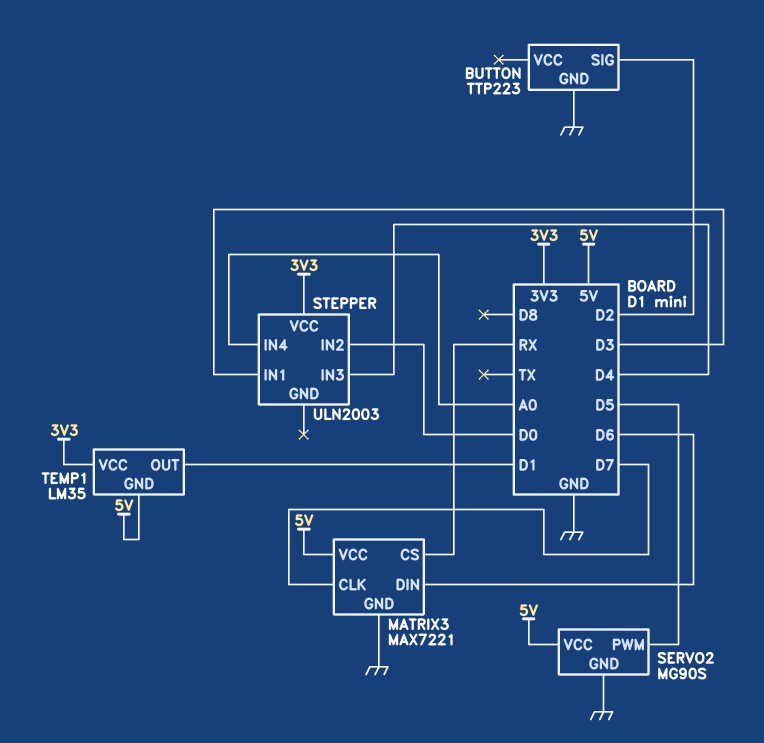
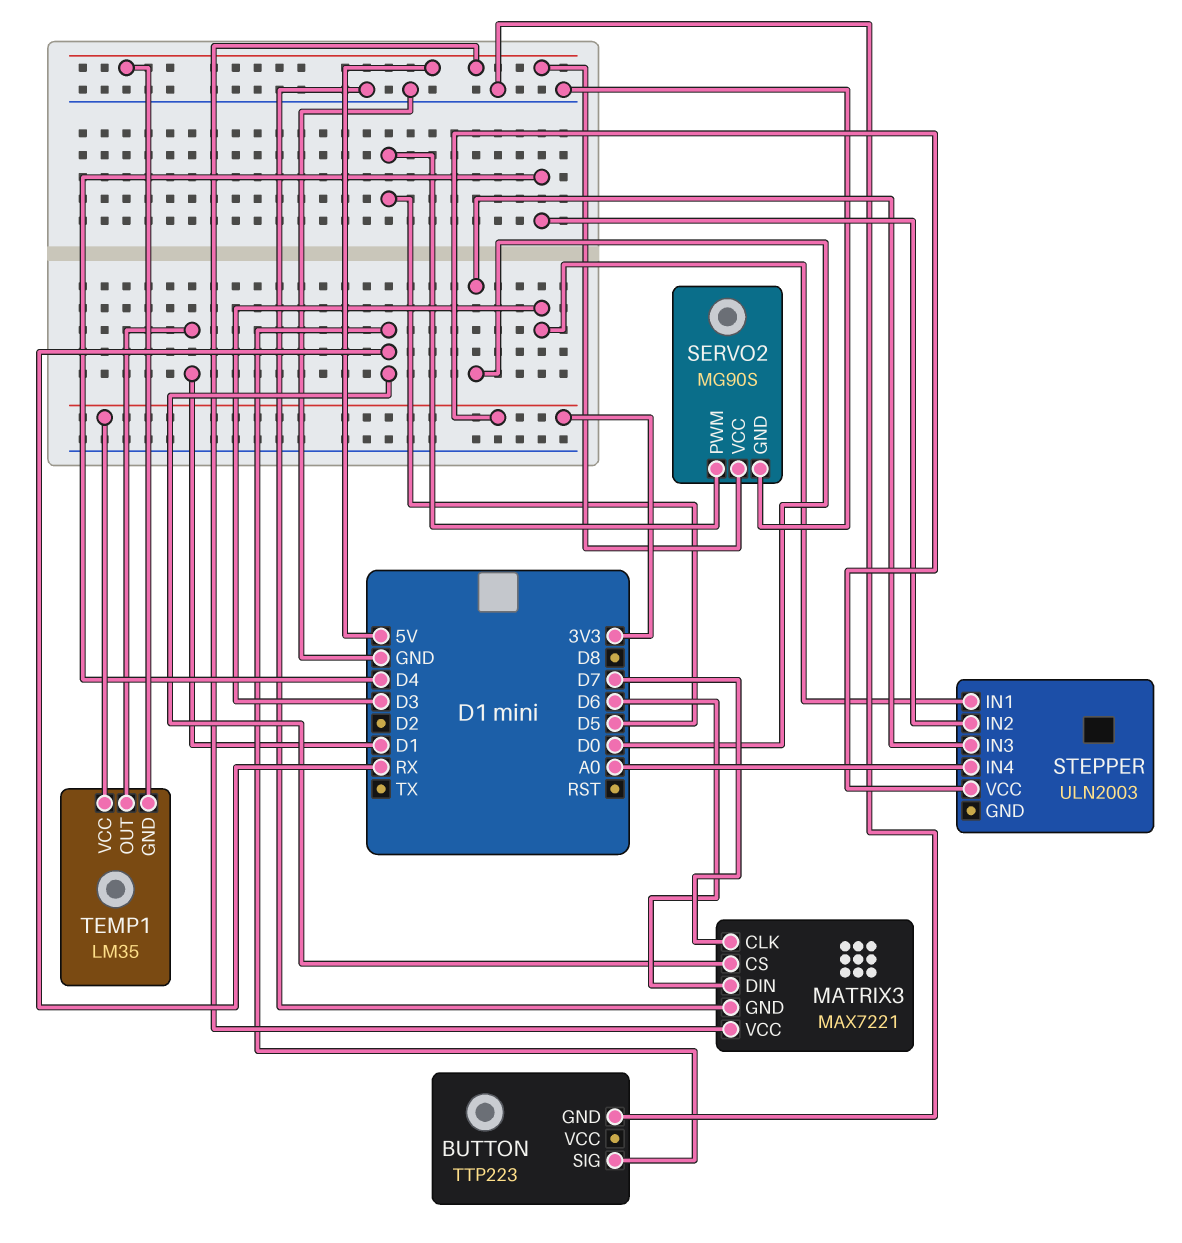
BUTTON pin SIG: D2 -> RX
STEPPER pin IN2: D0 -> D4
STEPPER pin IN3: D4 -> D0

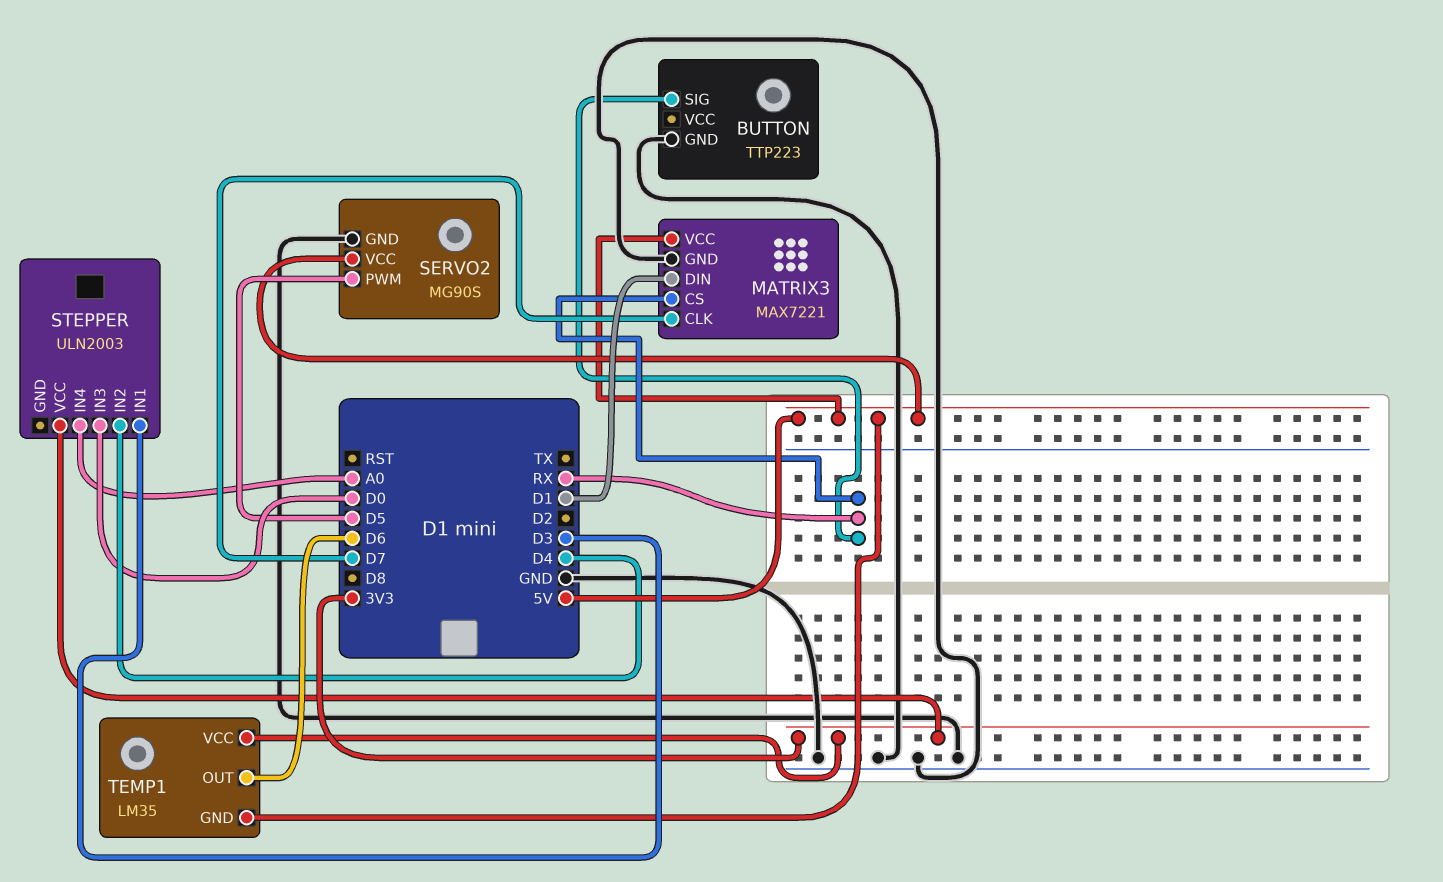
MATRIX3 pin DIN: D6 -> D1
TEMP1 pin OUT: D1 -> D6

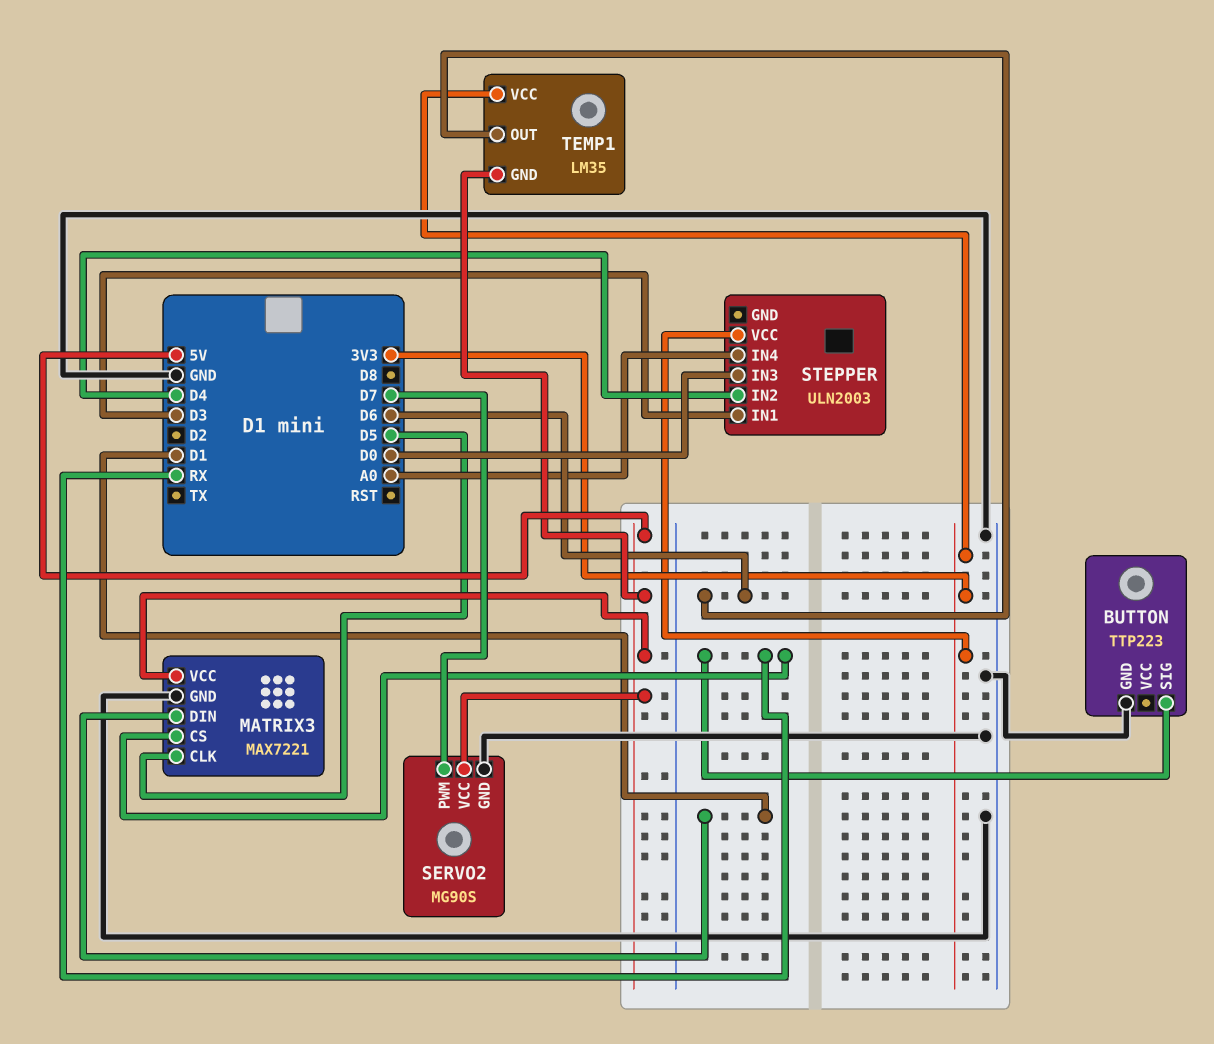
MATRIX3 pin CLK: D7 -> D5
SERVO2 pin PWM: D5 -> D7

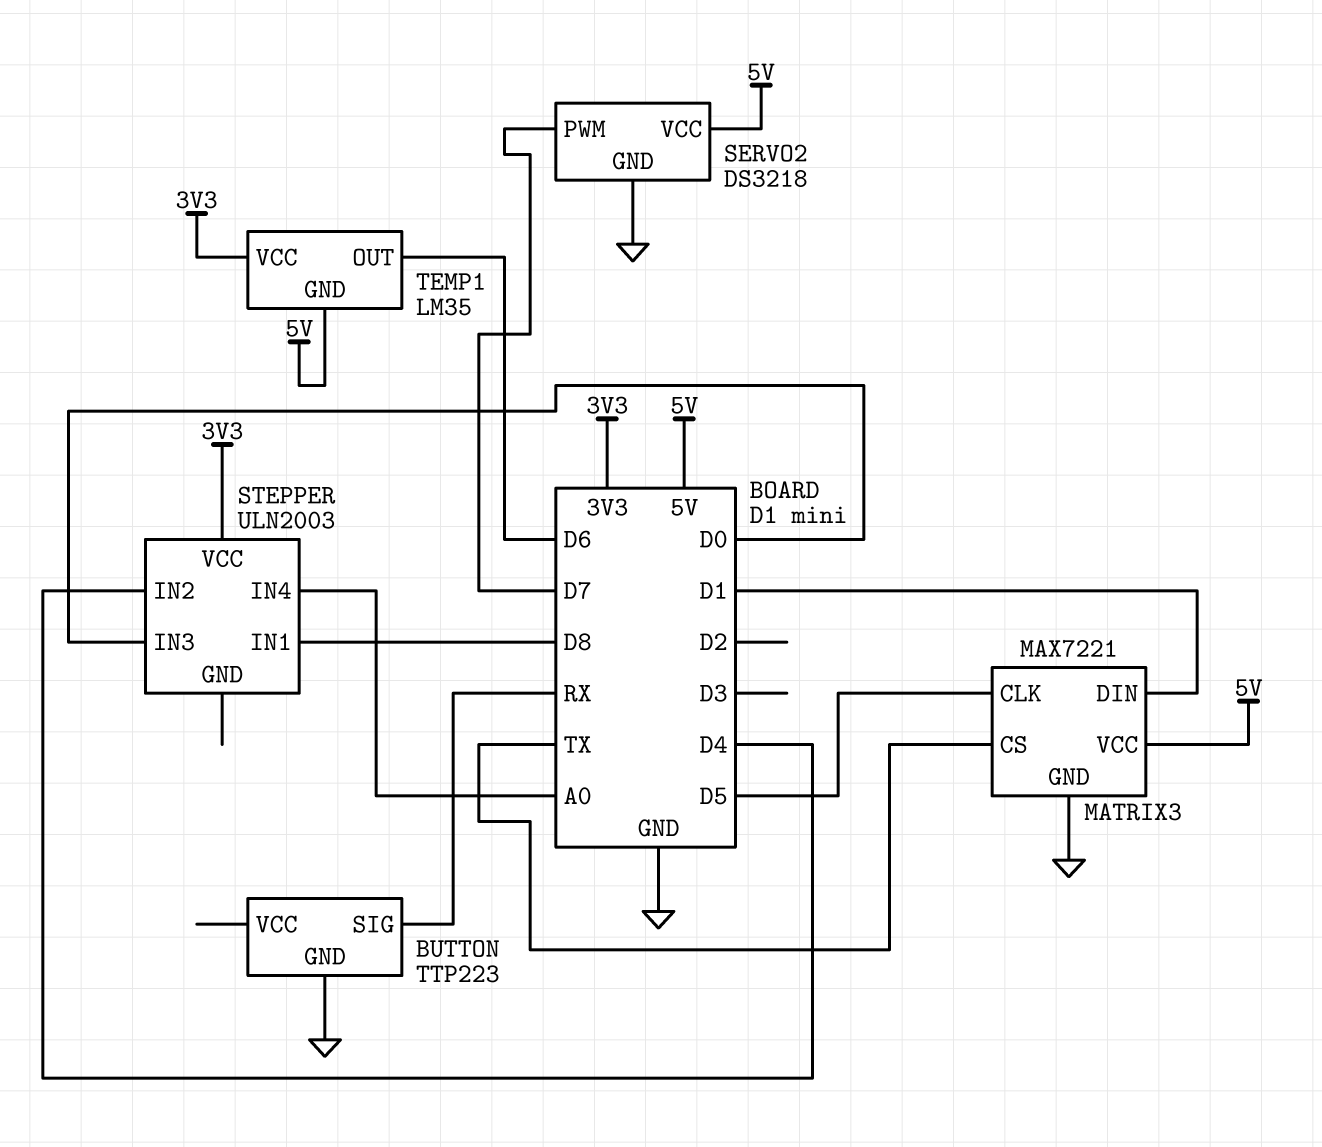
MATRIX3 pin CS: RX -> TX
SERVO2: MG90S -> DS3218
STEPPER pin IN1: D3 -> D8

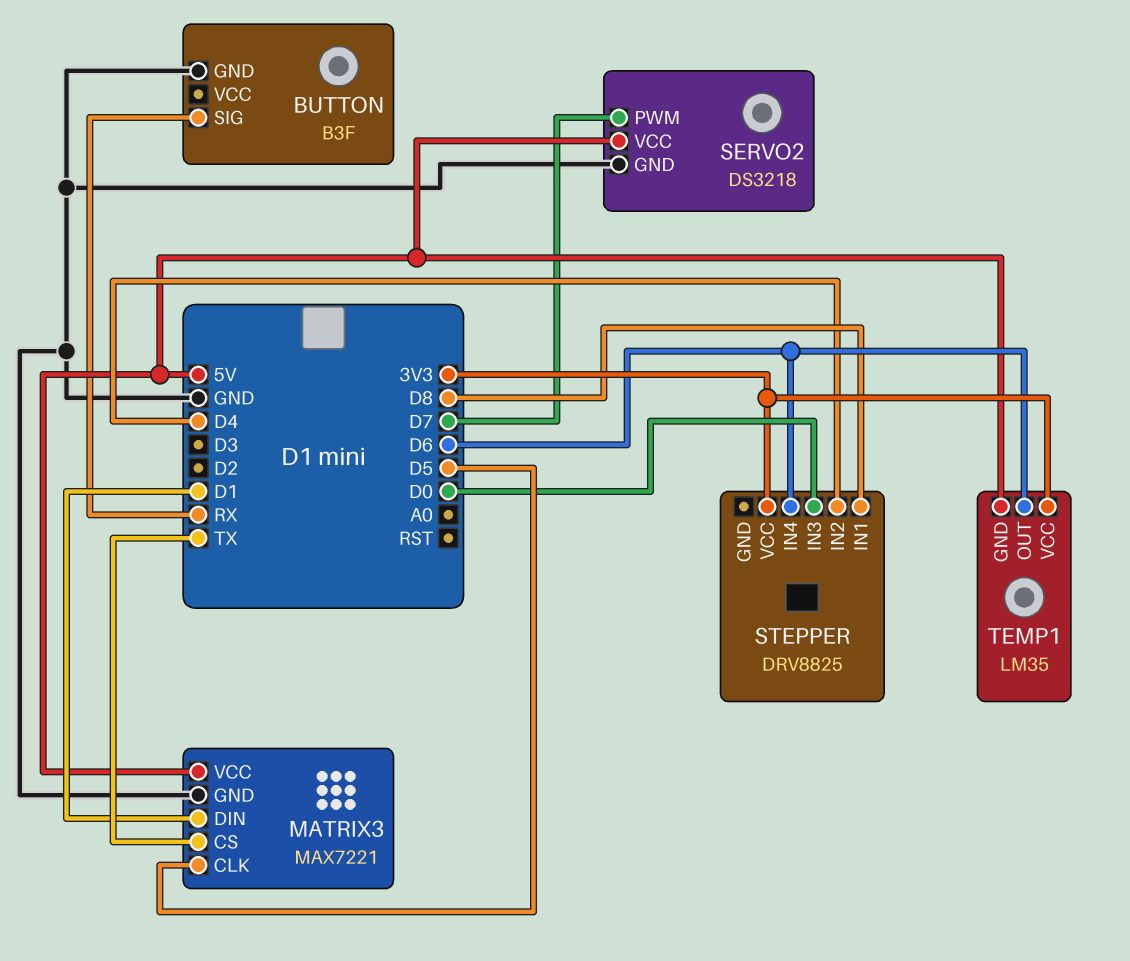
BUTTON: TTP223 -> B3F
STEPPER: ULN2003 -> DRV8825
STEPPER pin IN4: A0 -> D6

